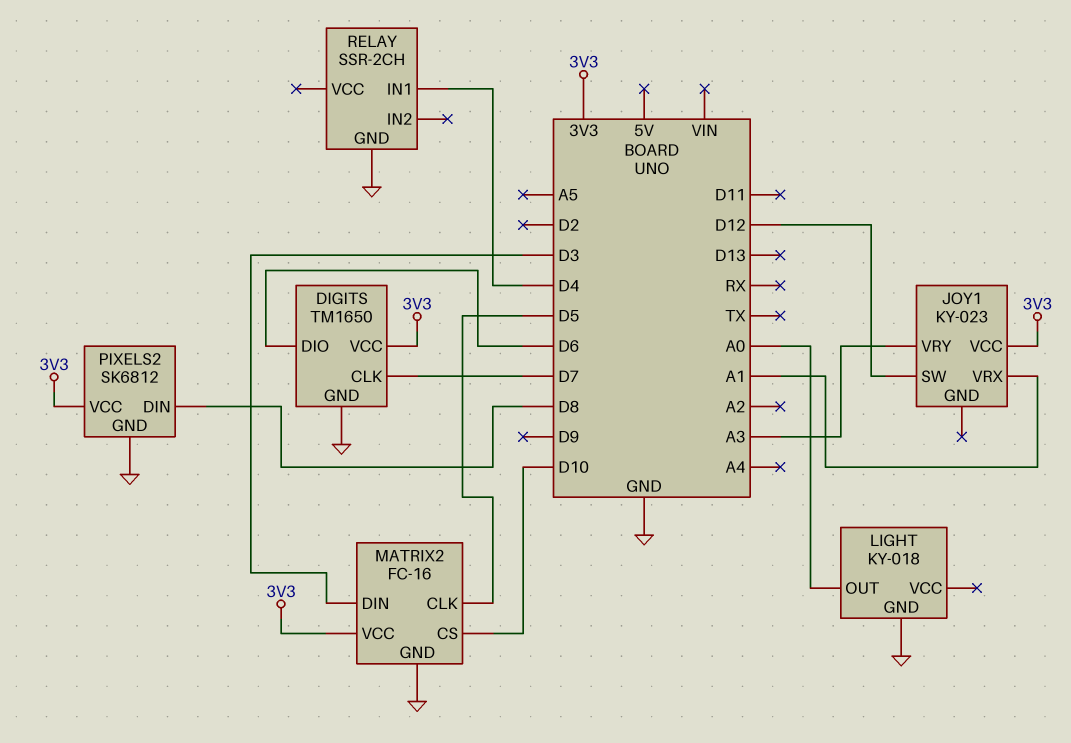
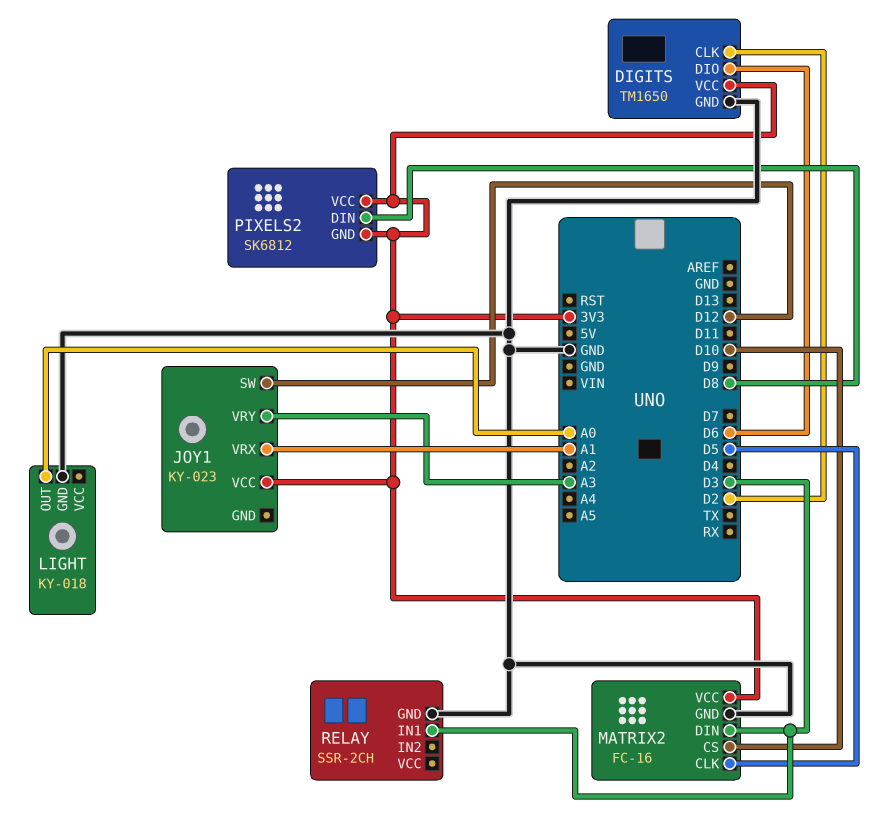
DIGITS pin CLK: D7 -> D2
PIXELS2 pin GND: GND -> 3V3
RELAY pin IN1: D4 -> D3

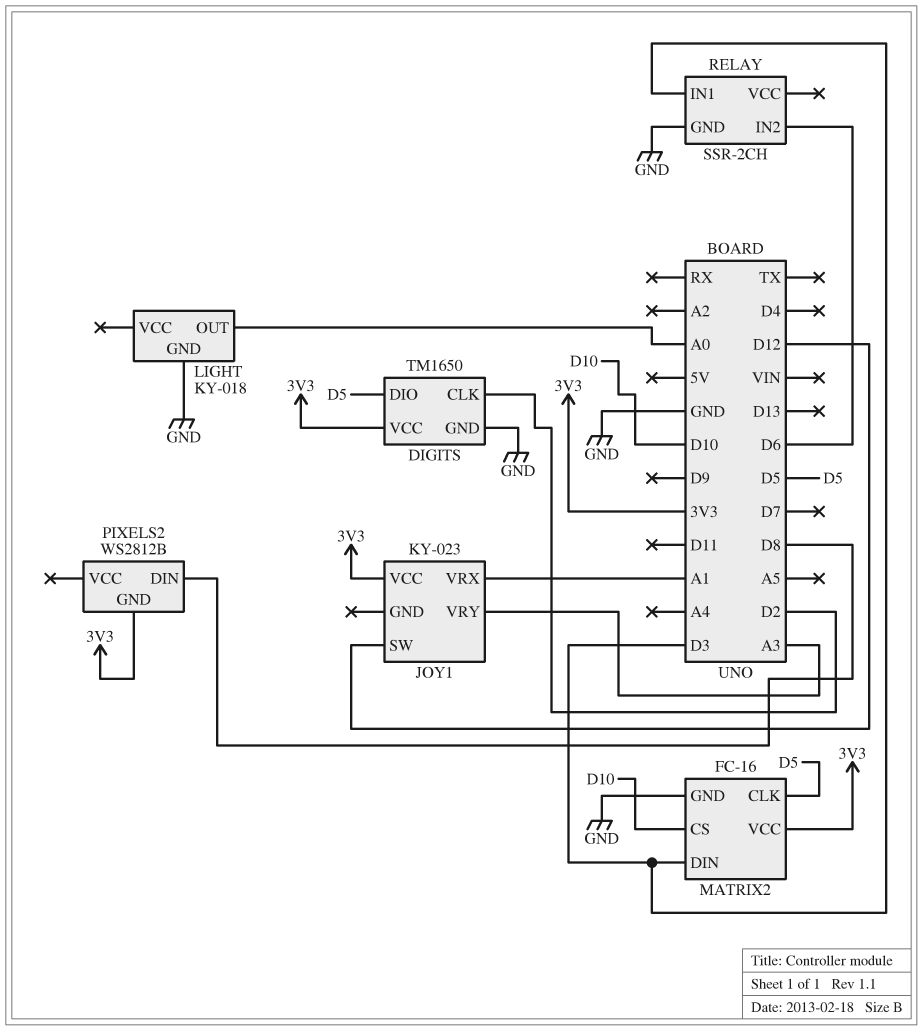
DIGITS pin DIO: D6 -> D5
PIXELS2: SK6812 -> WS2812B
PIXELS2 pin VCC: 3V3 -> none
RELAY pin IN2: none -> D6

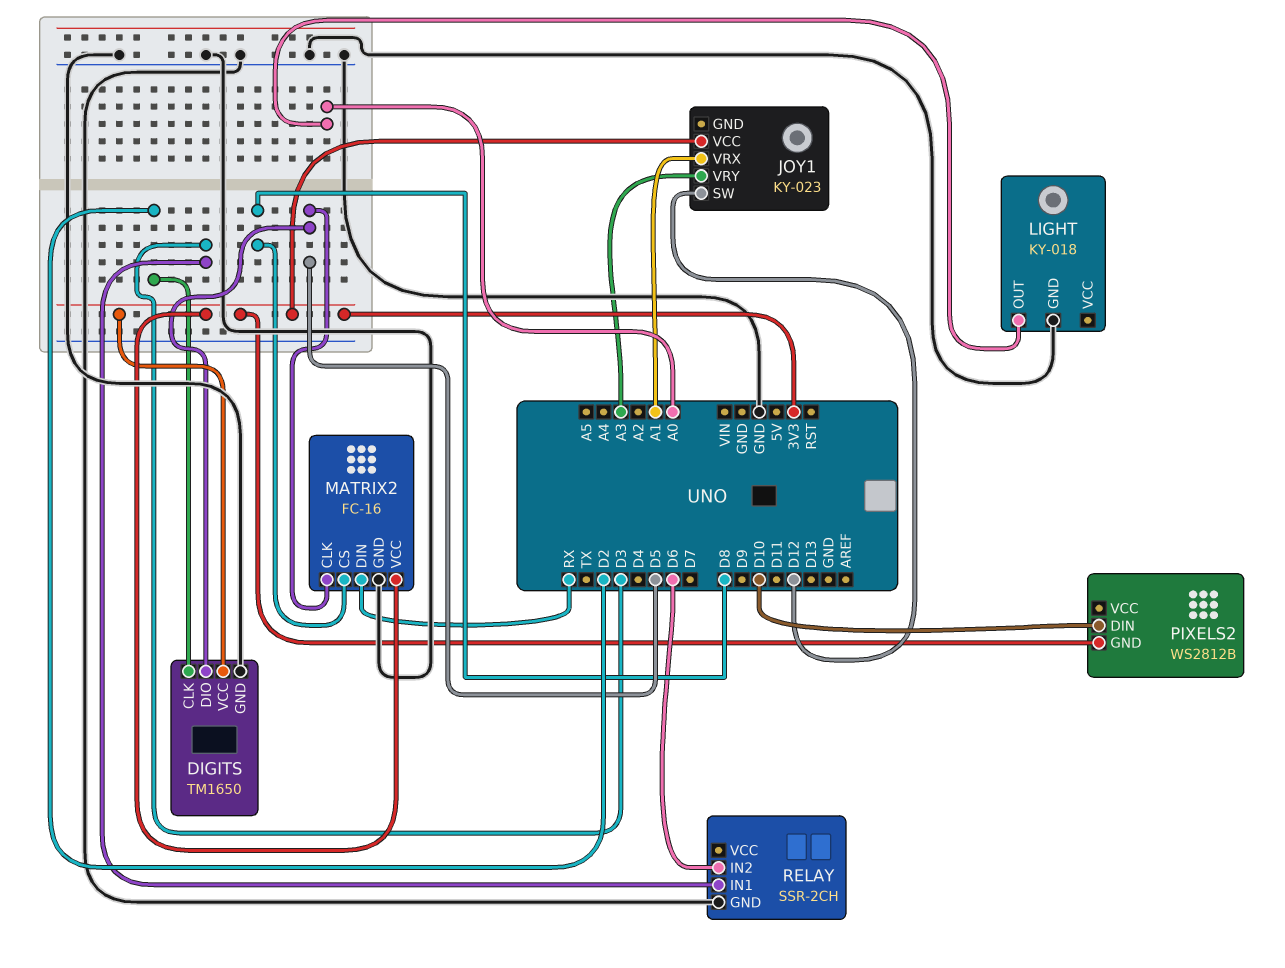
MATRIX2 pin CS: D10 -> D8
MATRIX2 pin DIN: D3 -> RX
PIXELS2 pin DIN: D8 -> D10

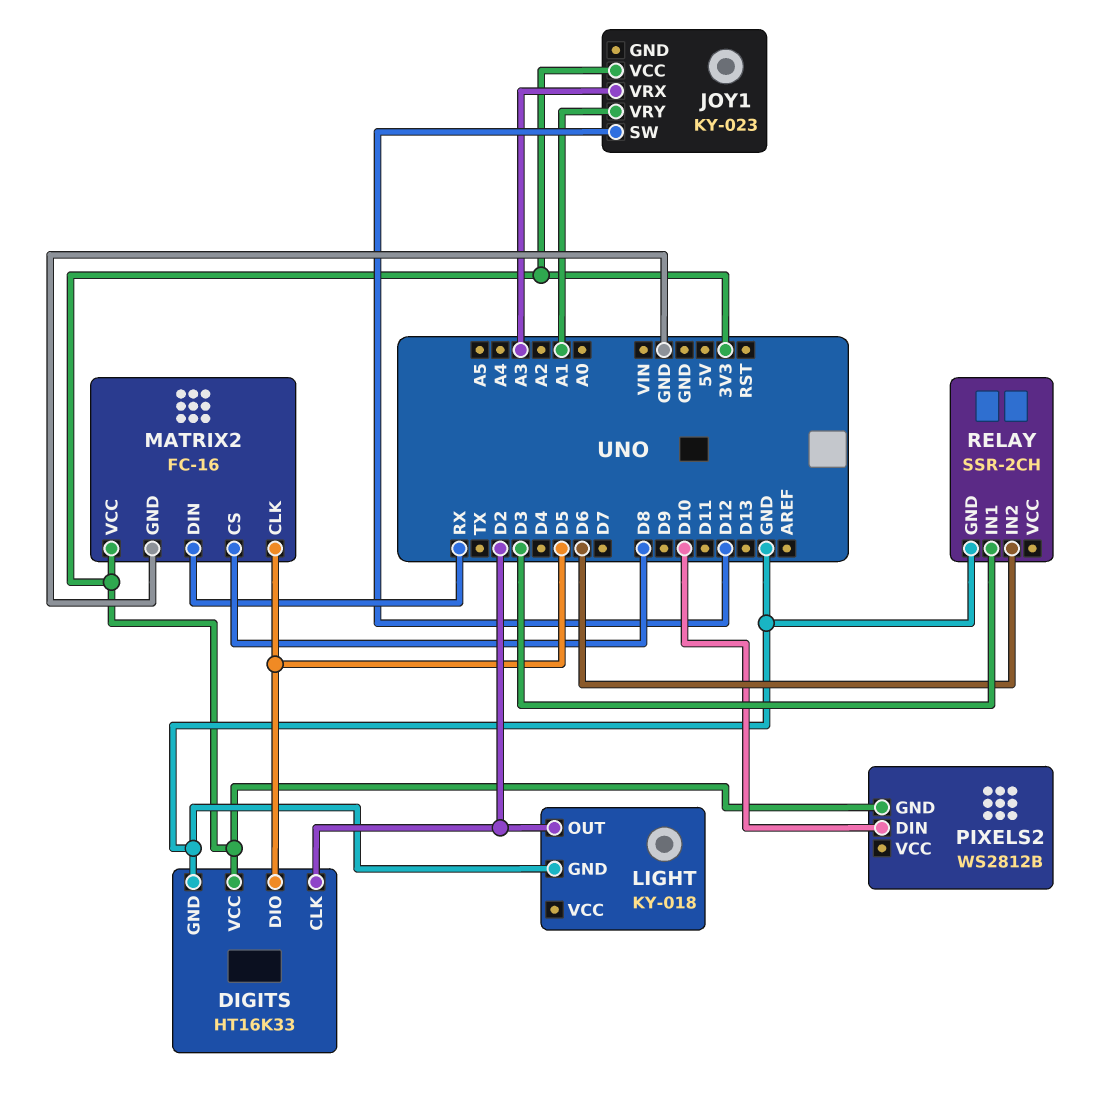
DIGITS: TM1650 -> HT16K33
JOY1 pin VRX: A1 -> A3
JOY1 pin VRY: A3 -> A1
LIGHT pin OUT: A0 -> D2

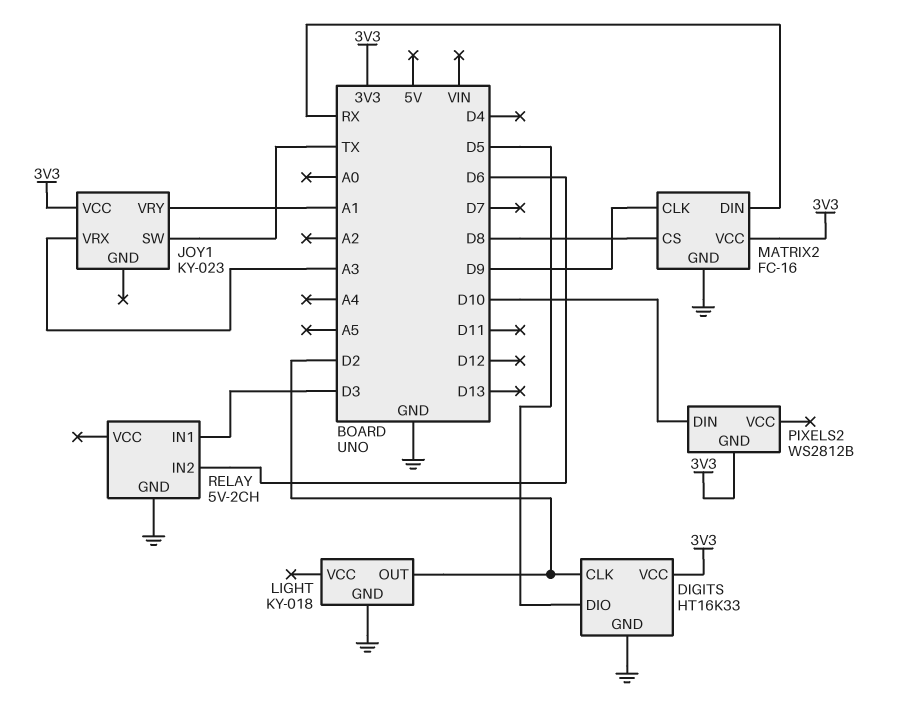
JOY1 pin SW: D12 -> TX
MATRIX2 pin CLK: D5 -> D9
RELAY: SSR-2CH -> 5V-2CH

